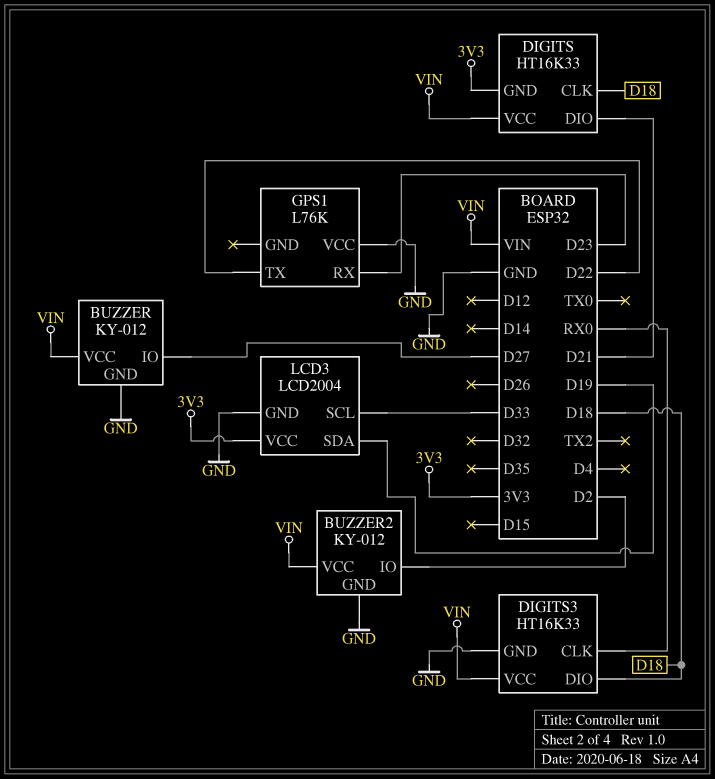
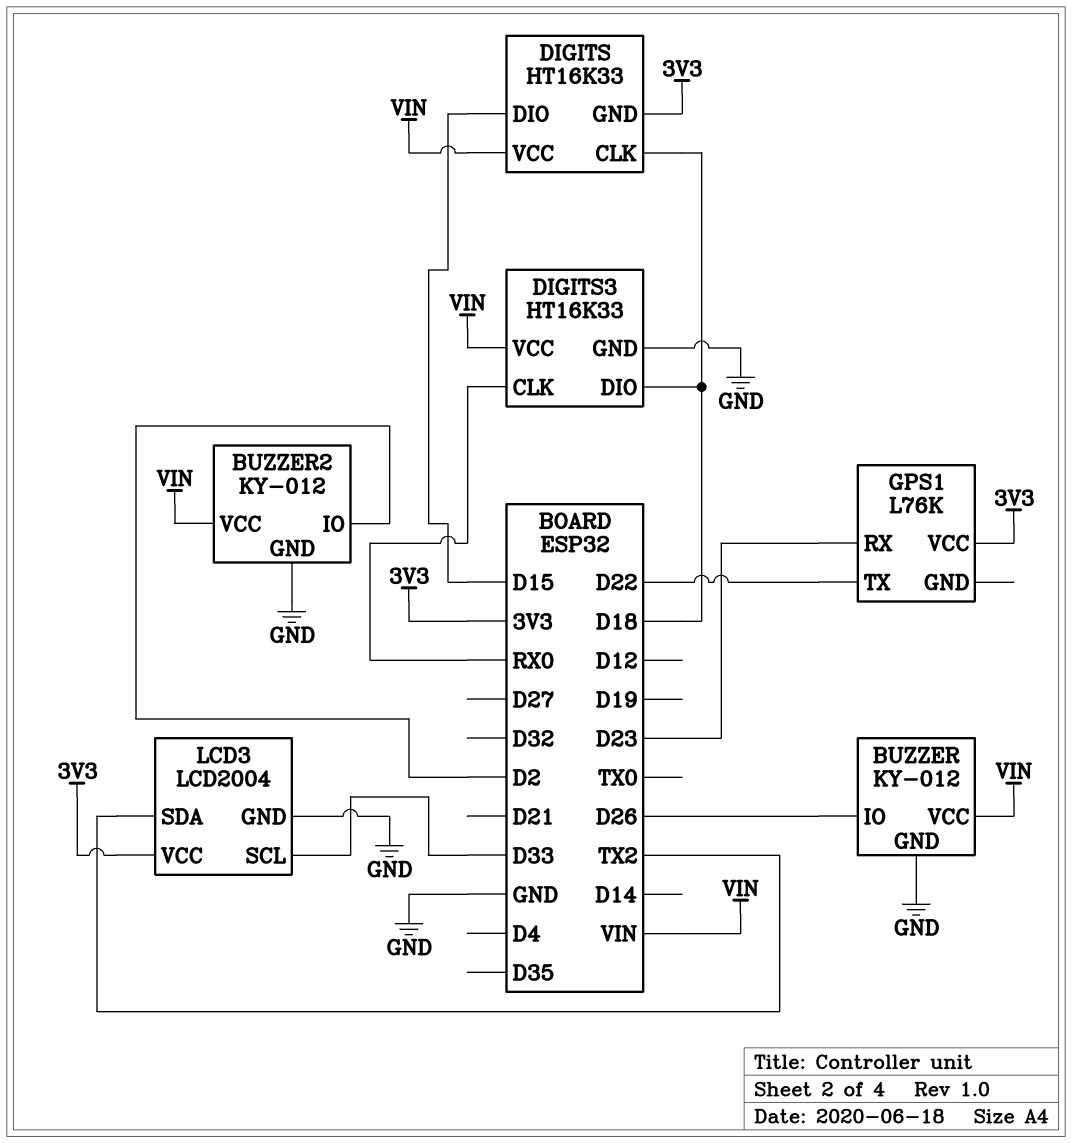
BUZZER pin IO: D27 -> D26
DIGITS pin DIO: D21 -> D15
GPS1 pin VCC: GND -> 3V3
LCD3 pin SDA: D19 -> TX2

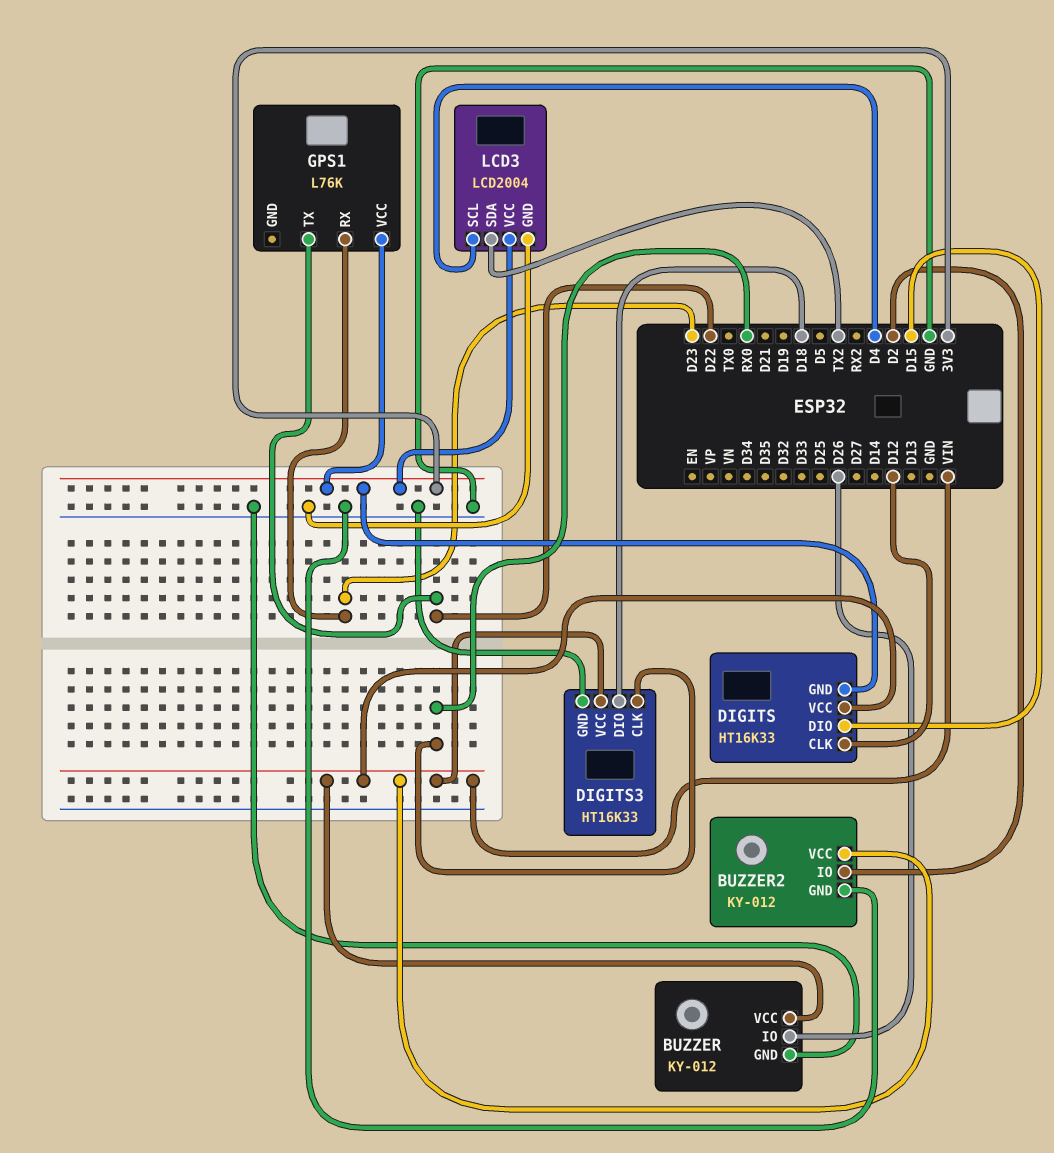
DIGITS pin CLK: D18 -> D12
LCD3 pin SCL: D33 -> D4

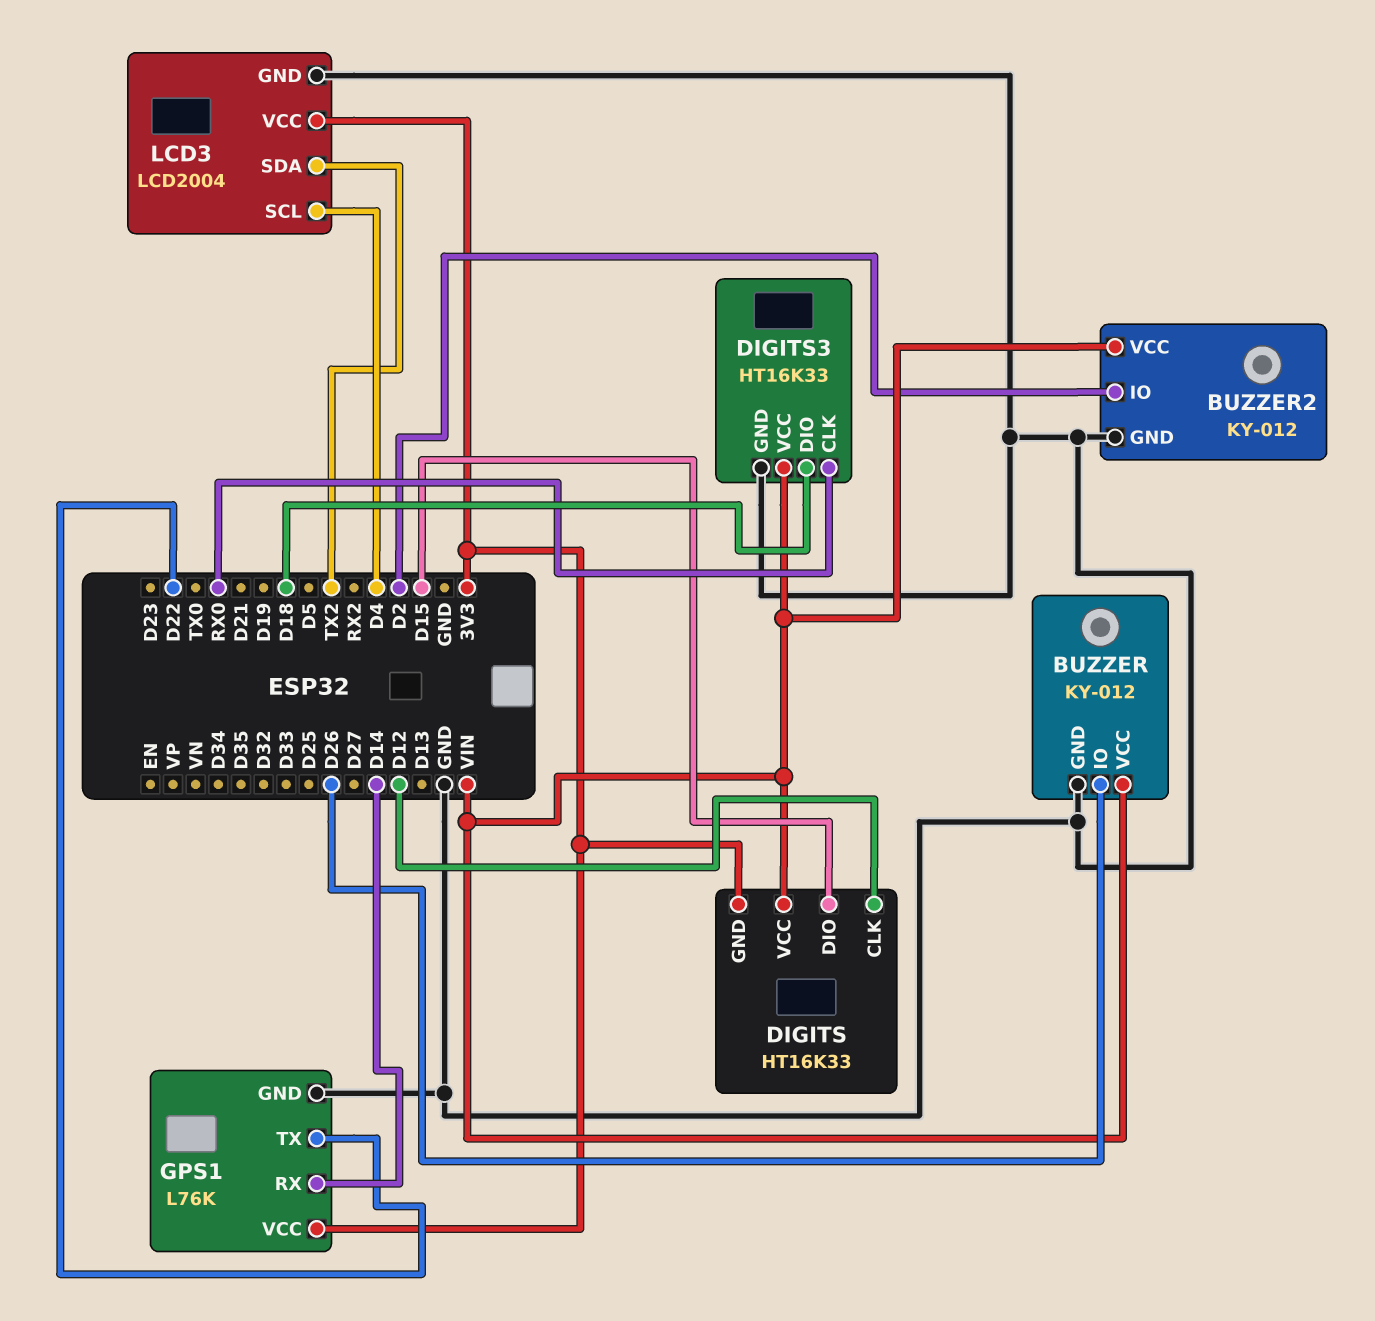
GPS1 pin GND: none -> GND
GPS1 pin RX: D23 -> D14

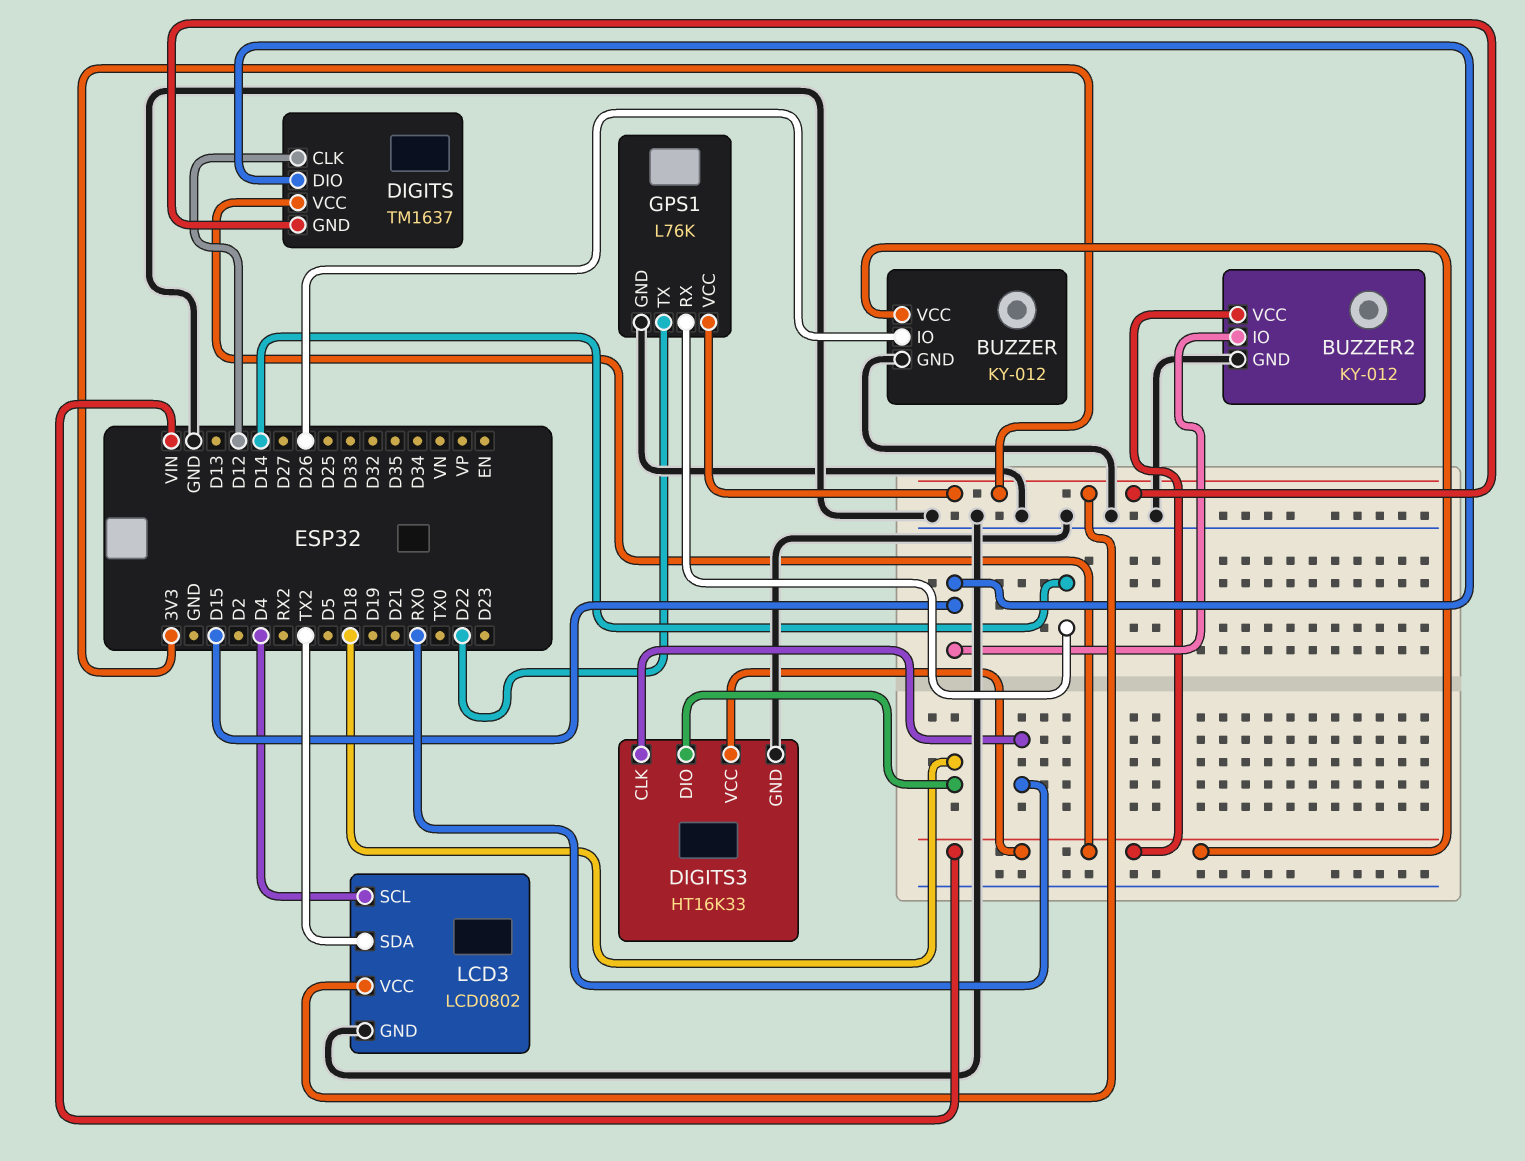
BUZZER2 pin IO: D2 -> D15
DIGITS: HT16K33 -> TM1637
LCD3: LCD2004 -> LCD0802

